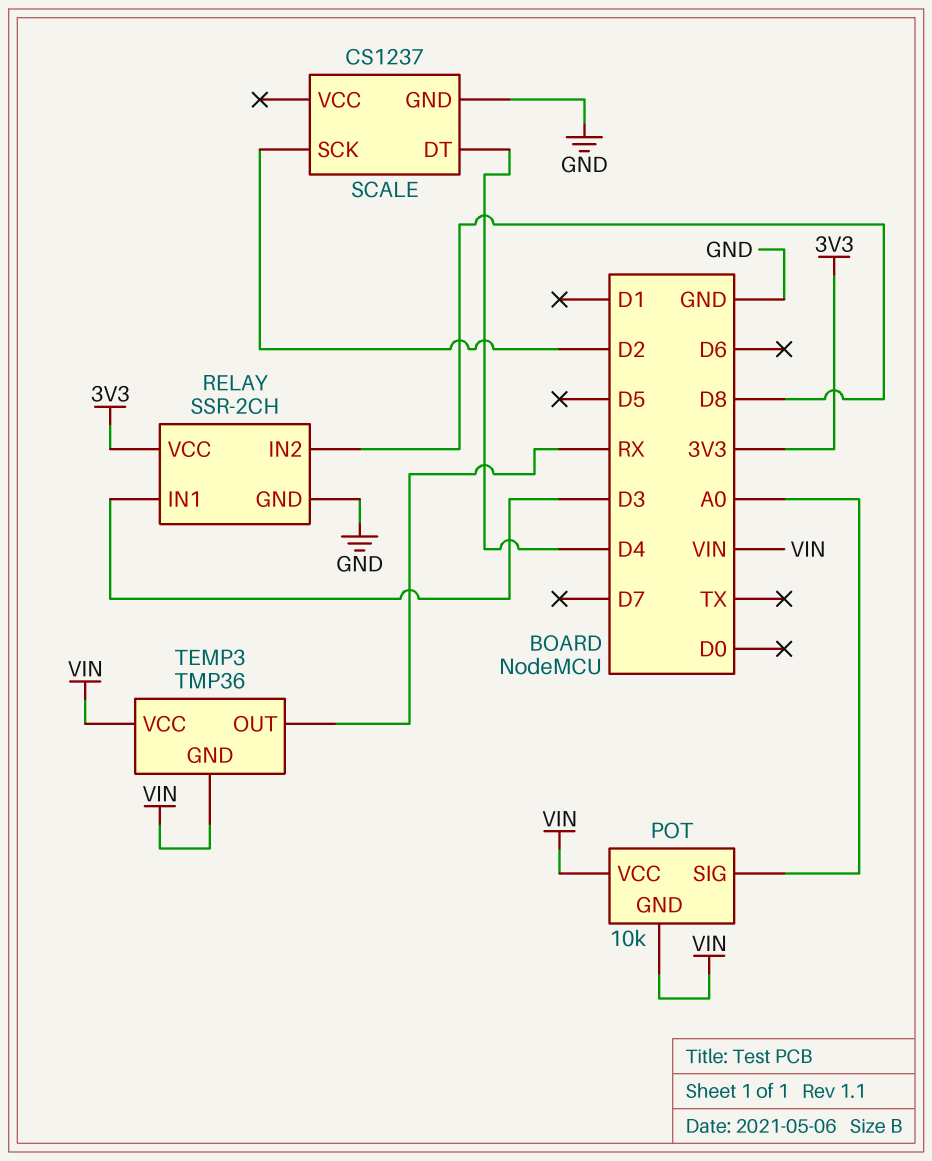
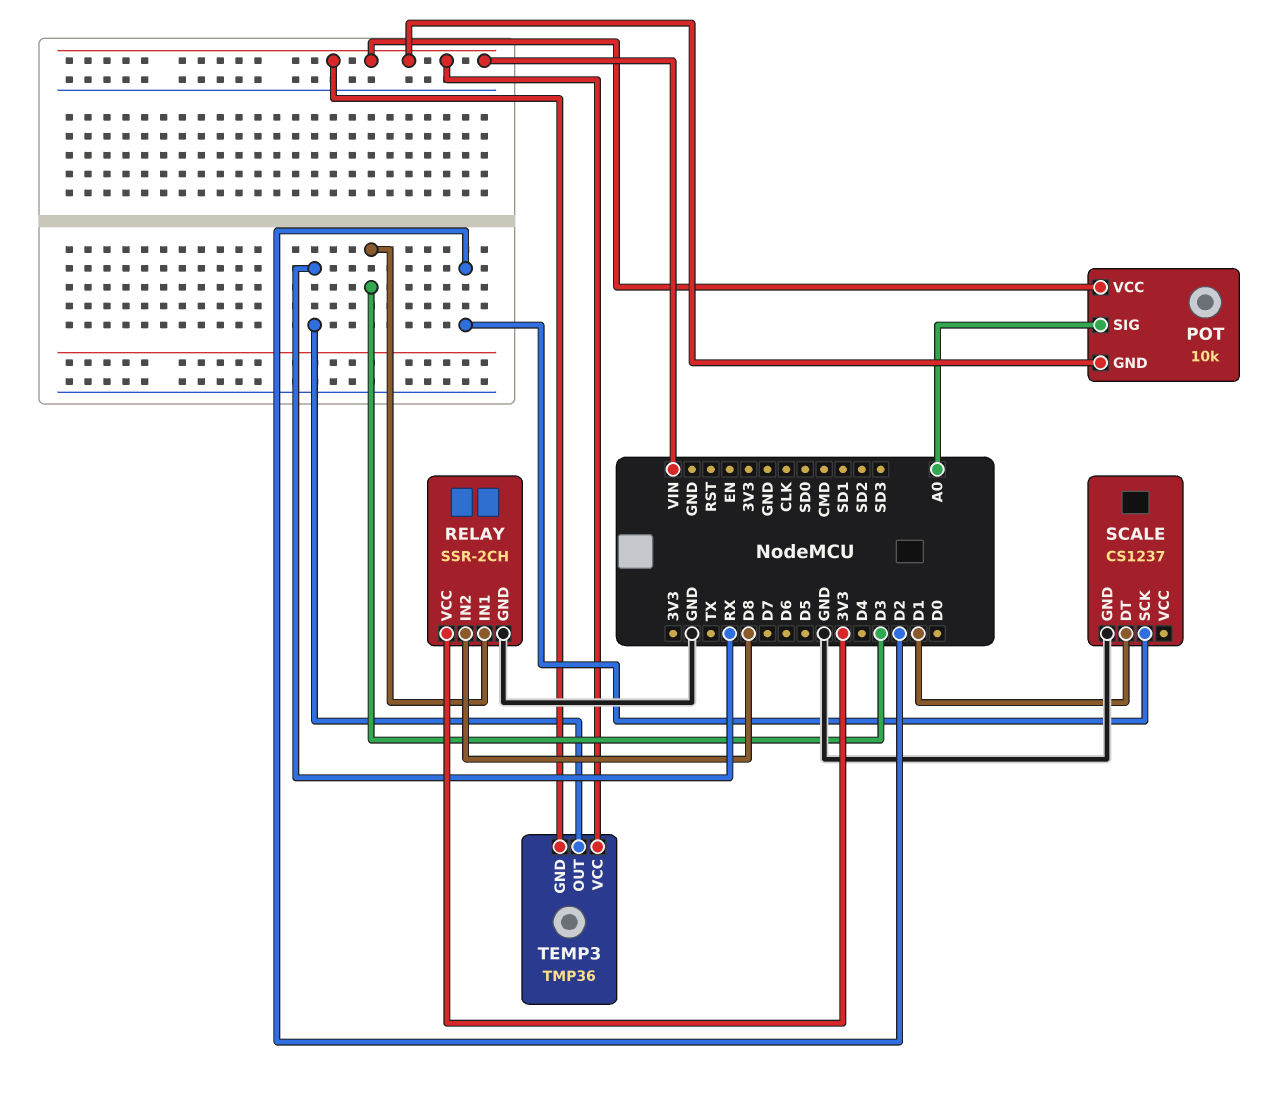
SCALE pin DT: D4 -> D1

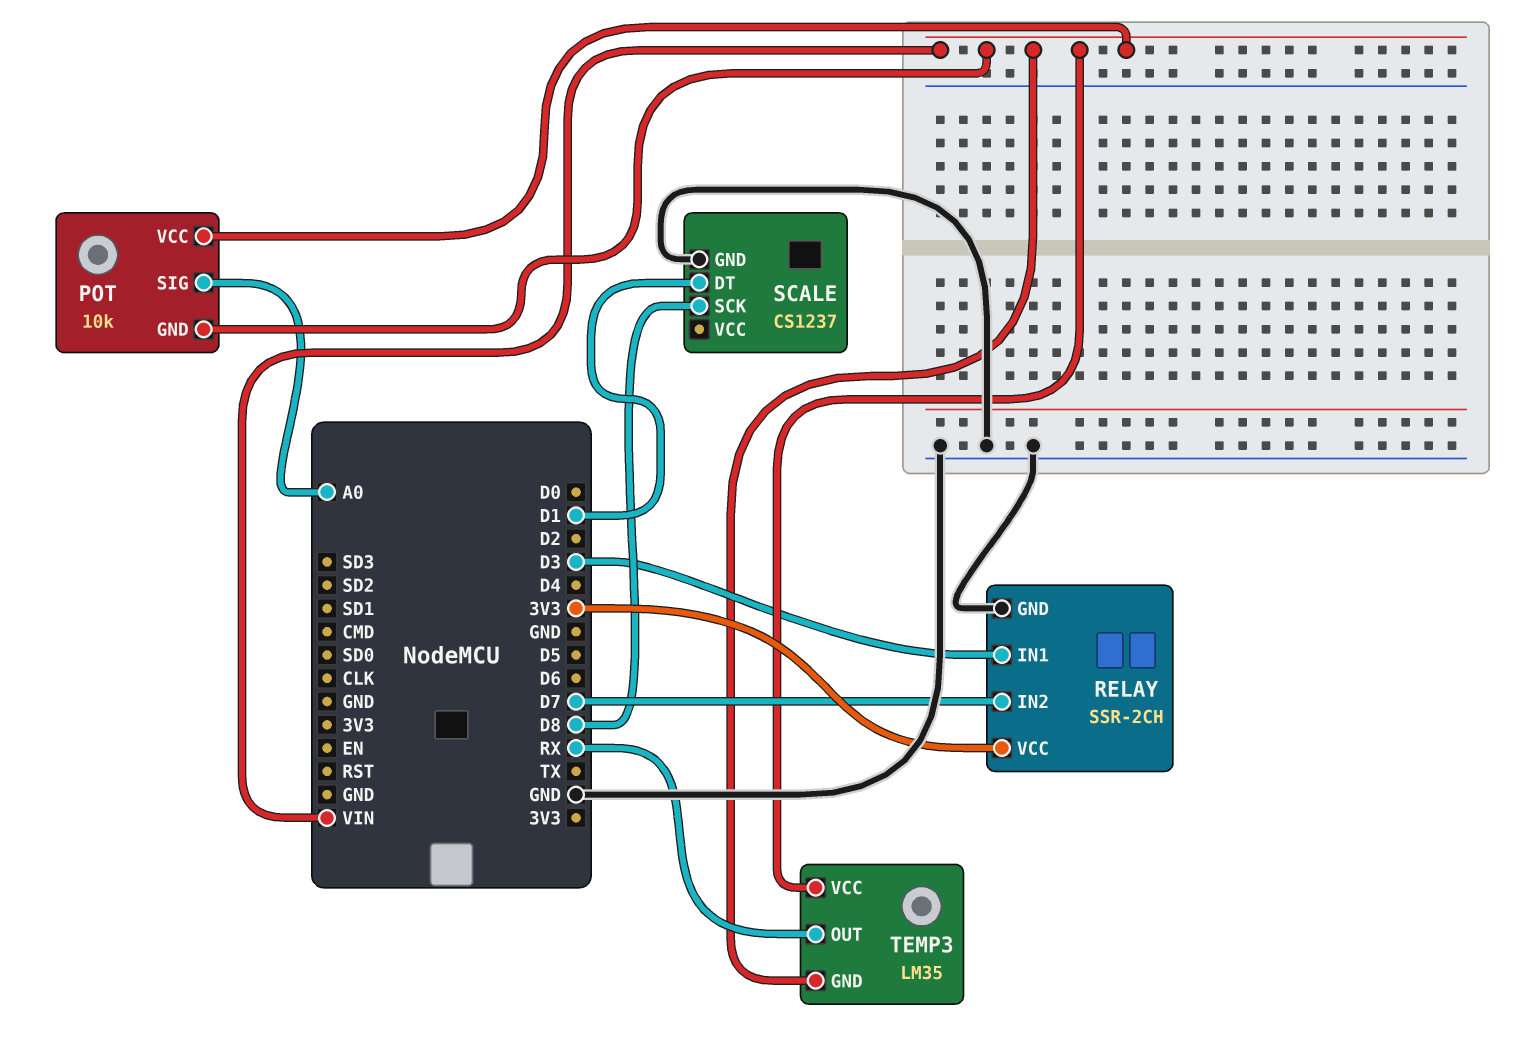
RELAY pin IN2: D8 -> D7
SCALE pin SCK: D2 -> D8
TEMP3: TMP36 -> LM35

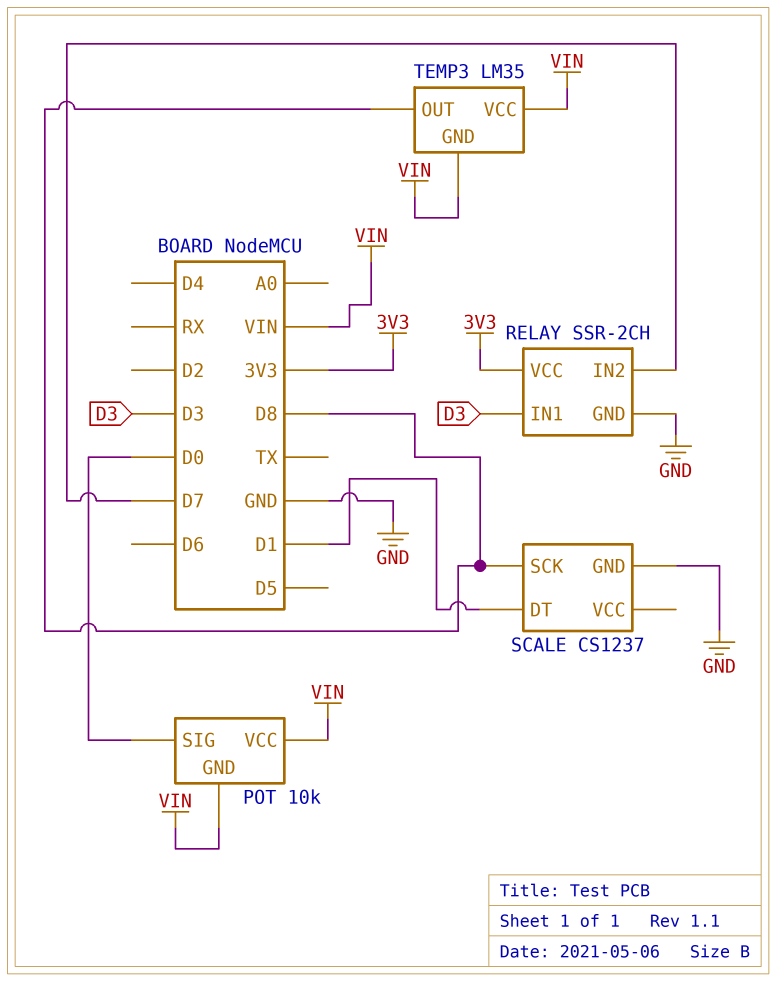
POT pin SIG: A0 -> D0
TEMP3 pin OUT: RX -> D8

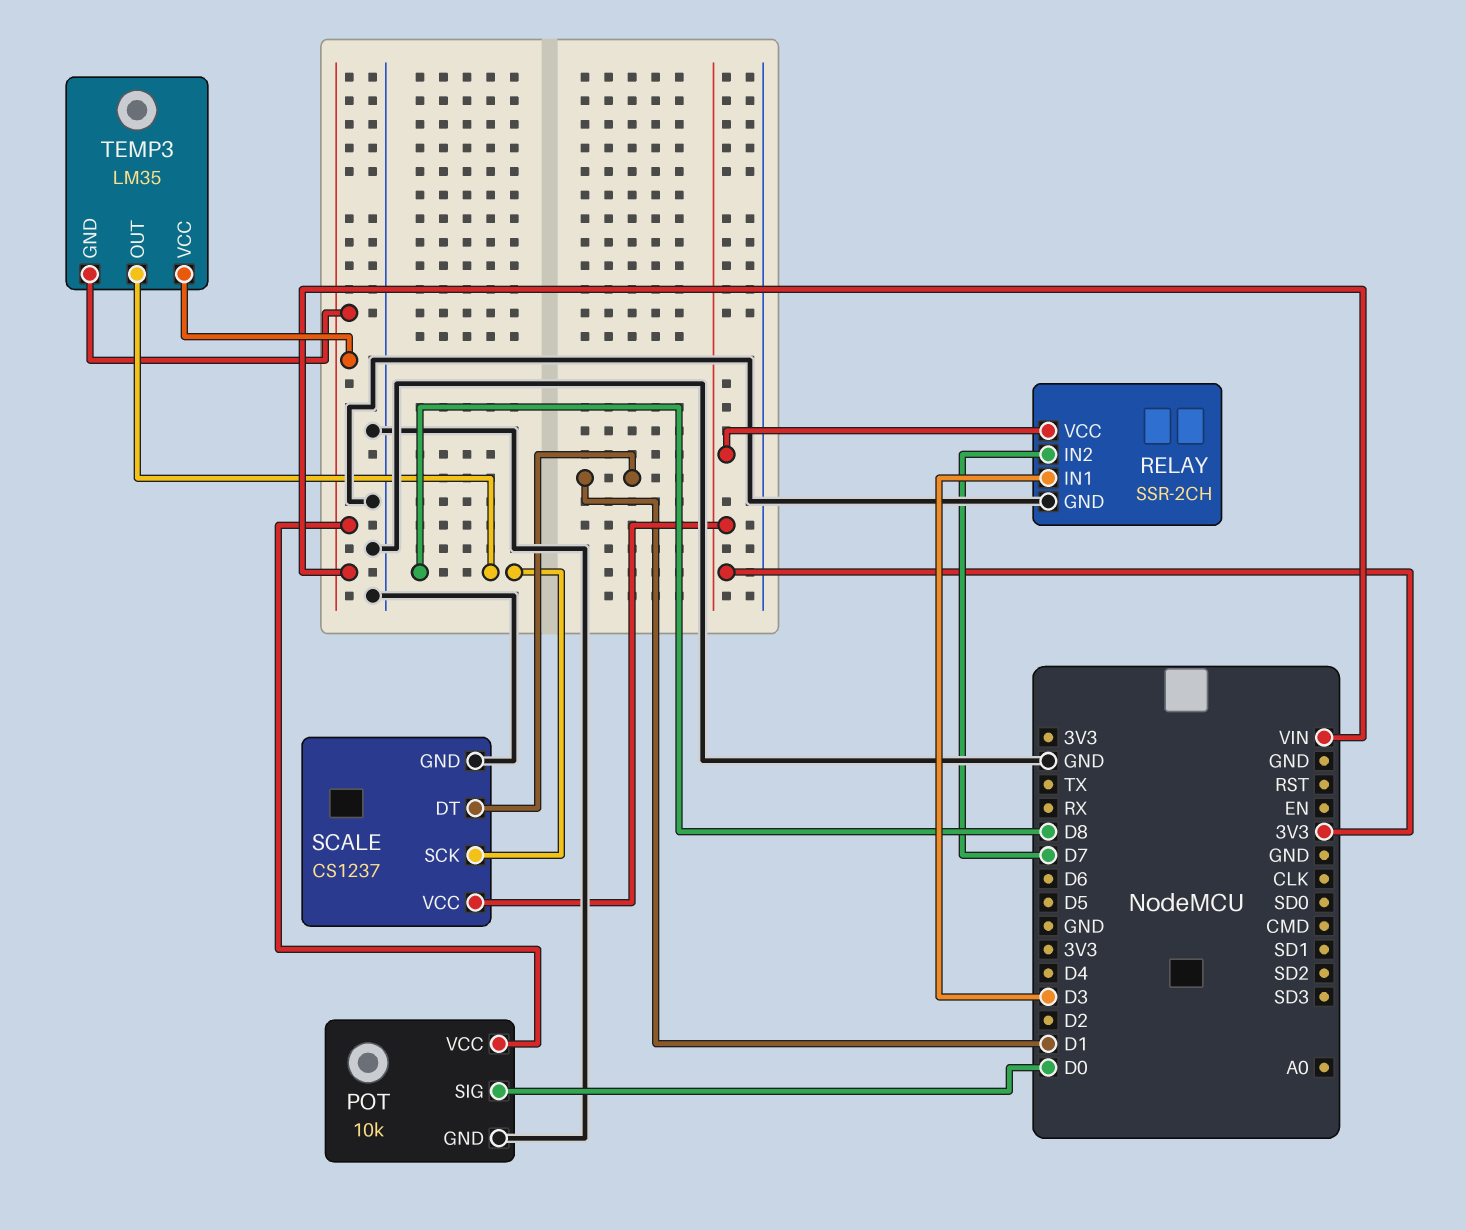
POT pin GND: VIN -> GND
SCALE pin VCC: none -> 3V3

